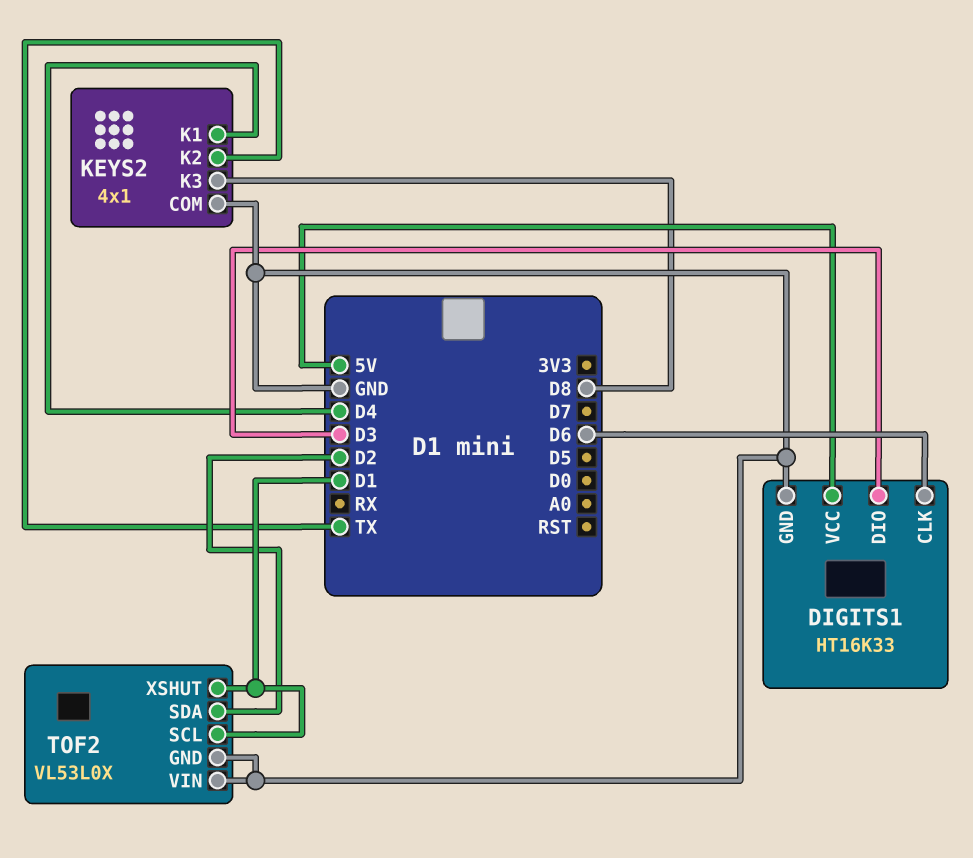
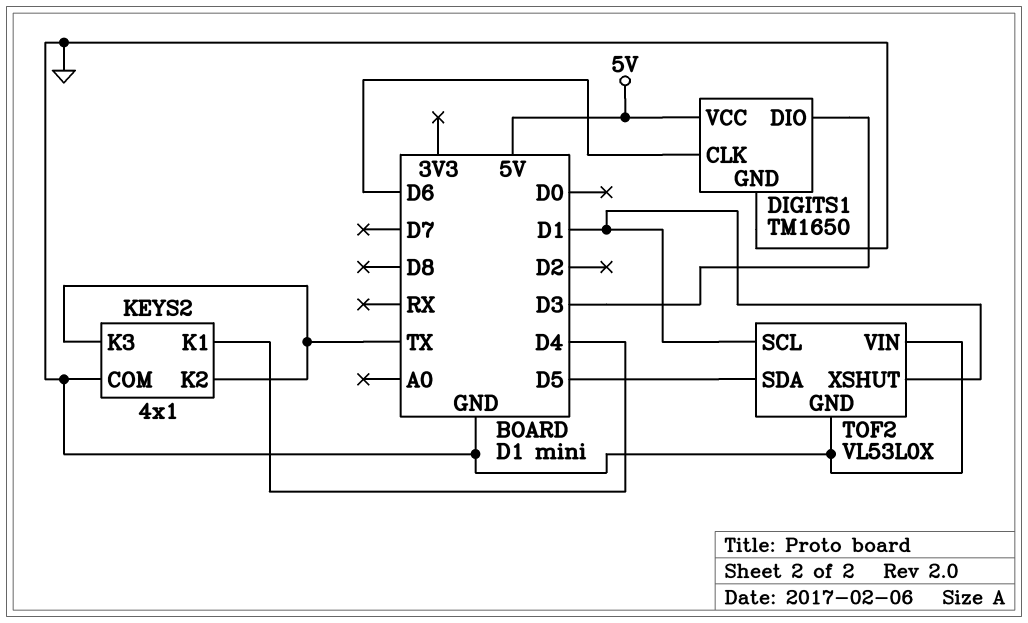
DIGITS1: HT16K33 -> TM1650
KEYS2 pin K3: D8 -> TX
TOF2 pin SDA: D2 -> D5

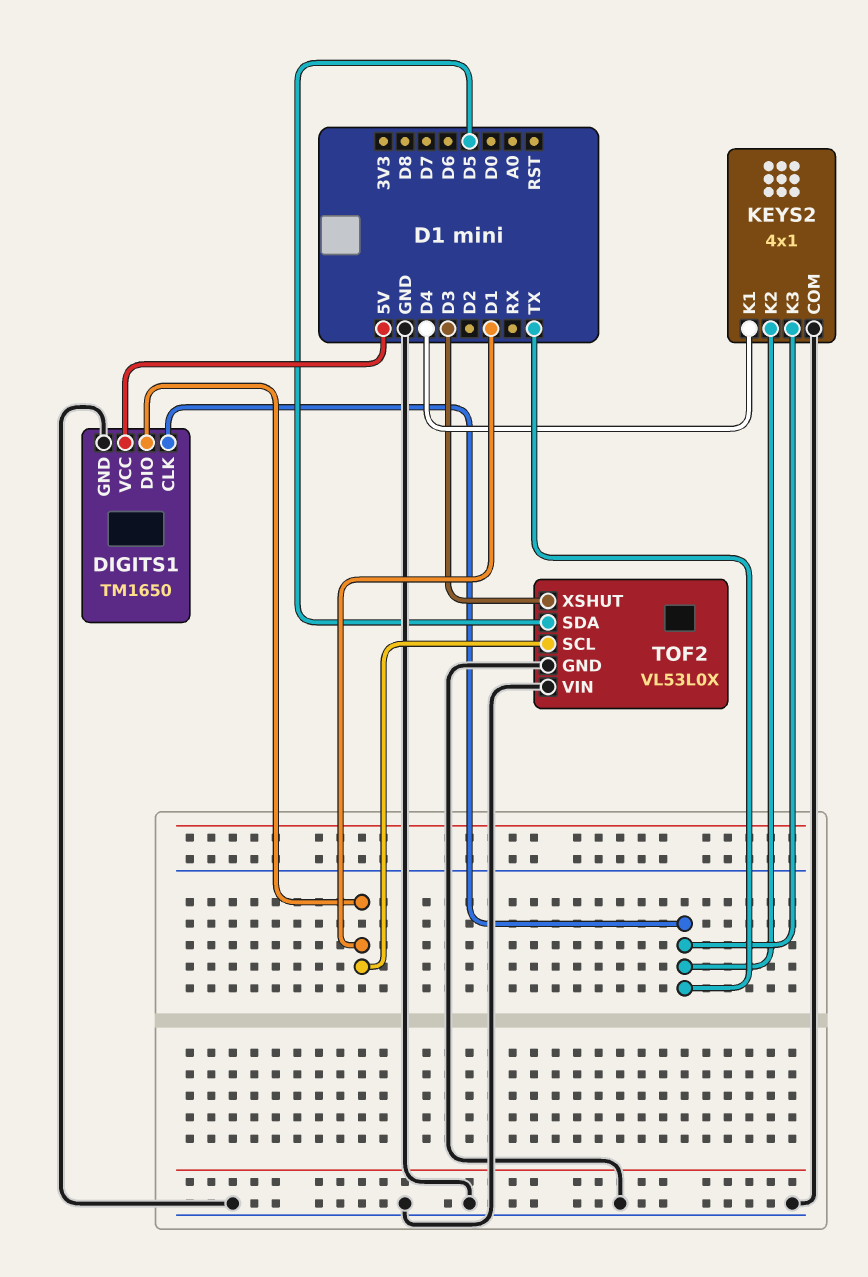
DIGITS1 pin CLK: D6 -> TX
DIGITS1 pin DIO: D3 -> D1
TOF2 pin XSHUT: D1 -> D3

